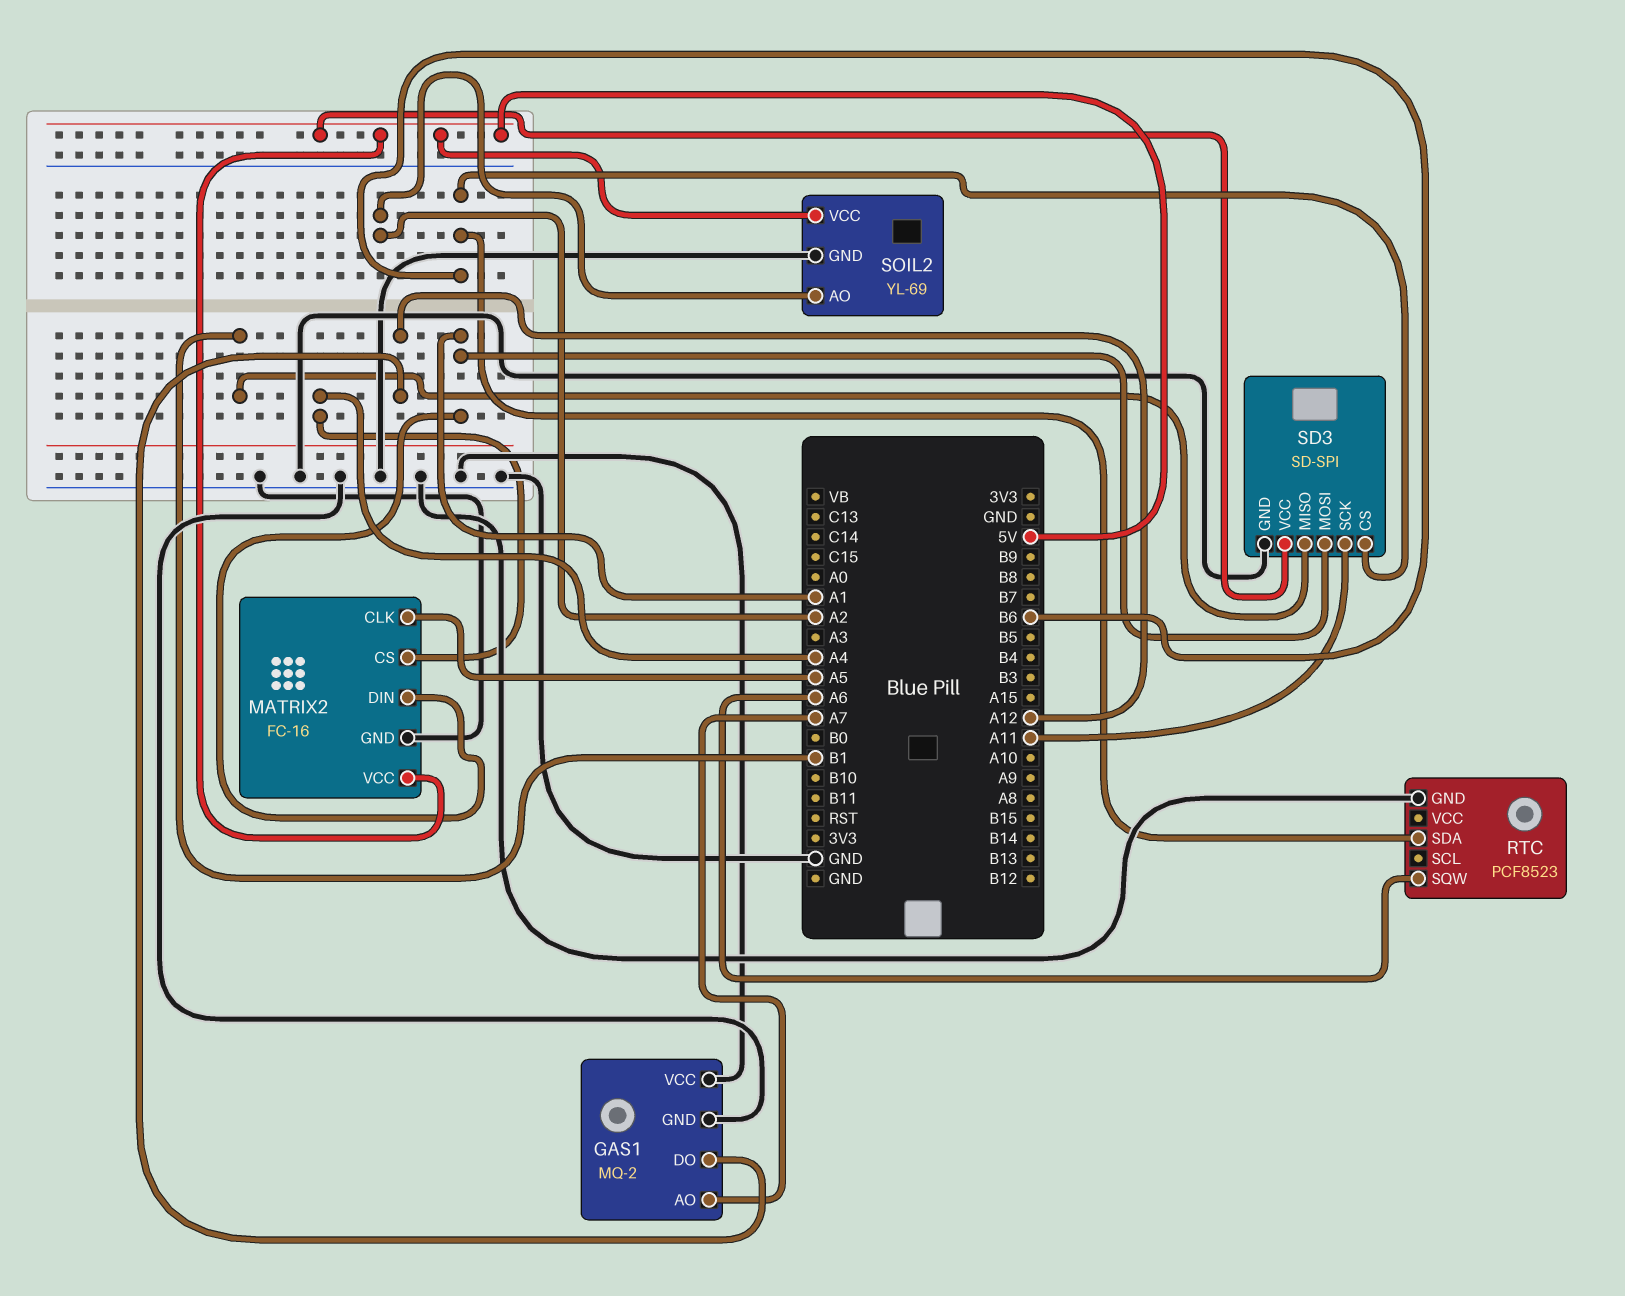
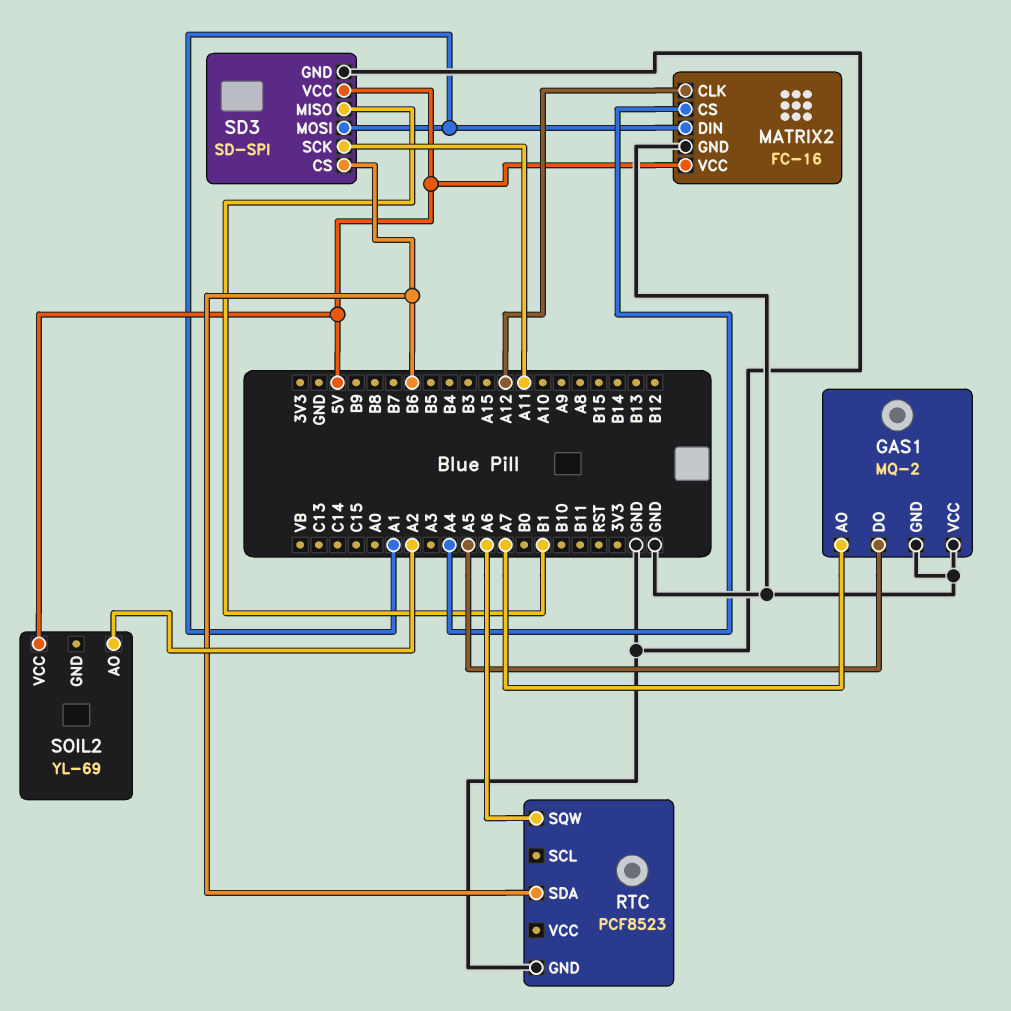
GAS1 pin DO: A12 -> A5
MATRIX2 pin CLK: A5 -> A12
SOIL2 pin GND: GND -> none

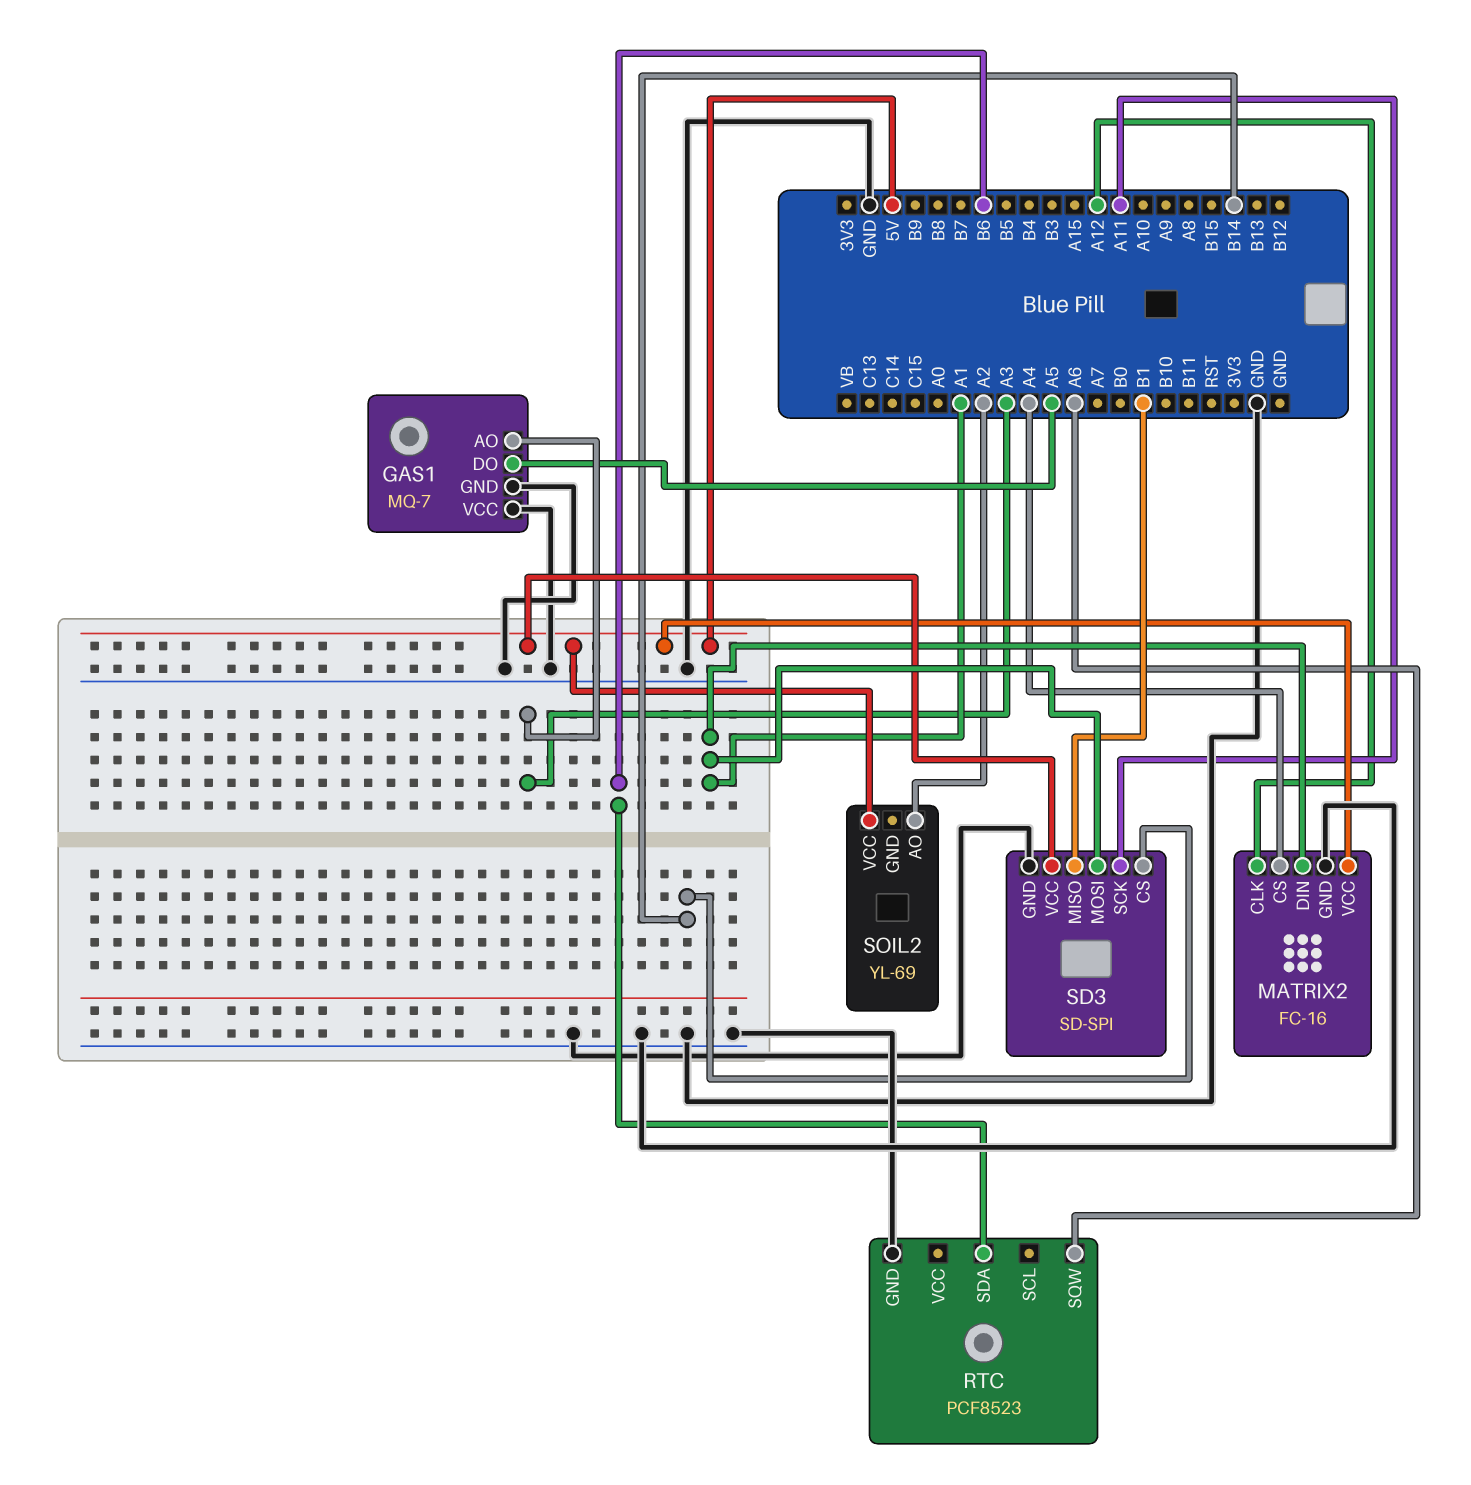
GAS1: MQ-2 -> MQ-7
GAS1 pin AO: A7 -> A3
SD3 pin CS: B6 -> B14

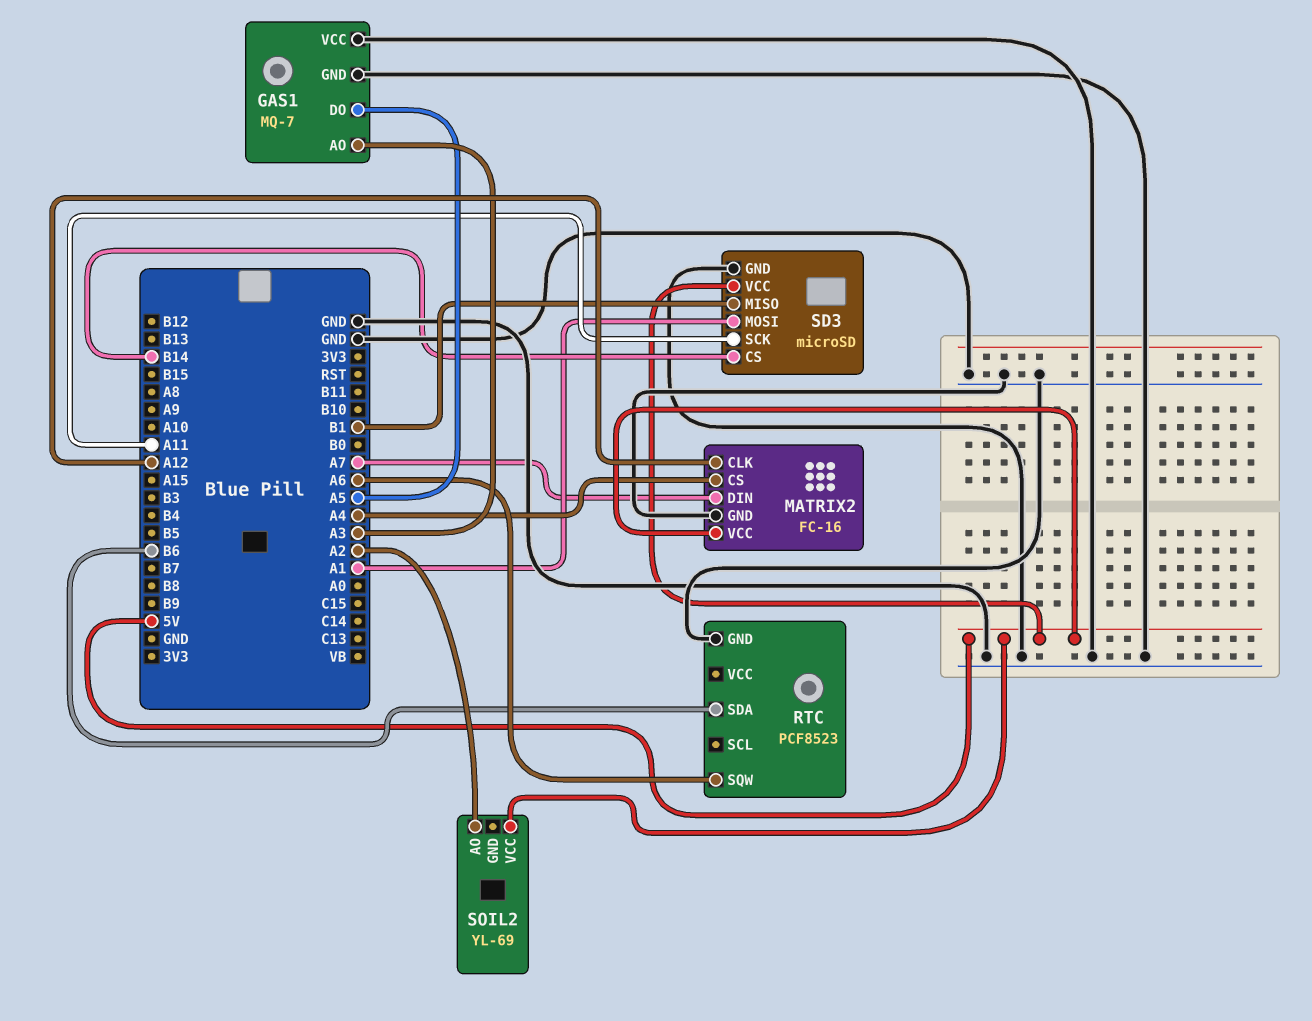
MATRIX2 pin DIN: A1 -> A7
SD3: SD-SPI -> microSD

